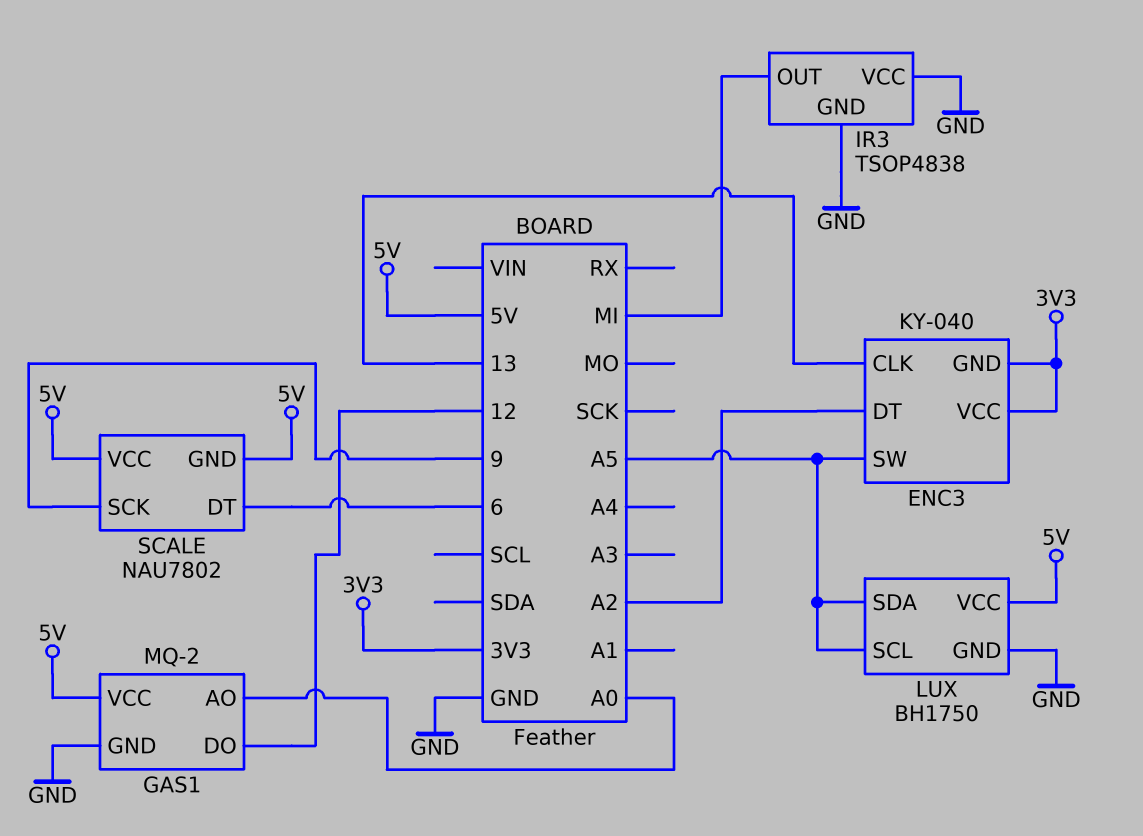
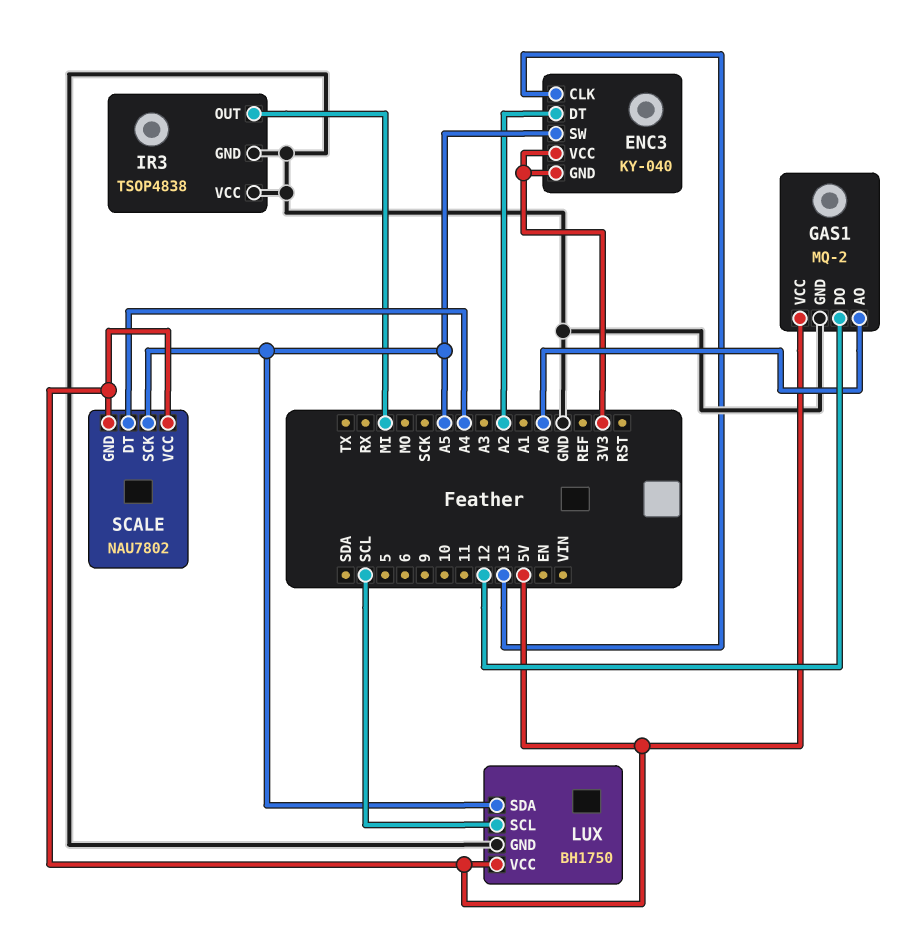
LUX pin SCL: A5 -> SCL
SCALE pin DT: 6 -> A4
SCALE pin SCK: 9 -> A5

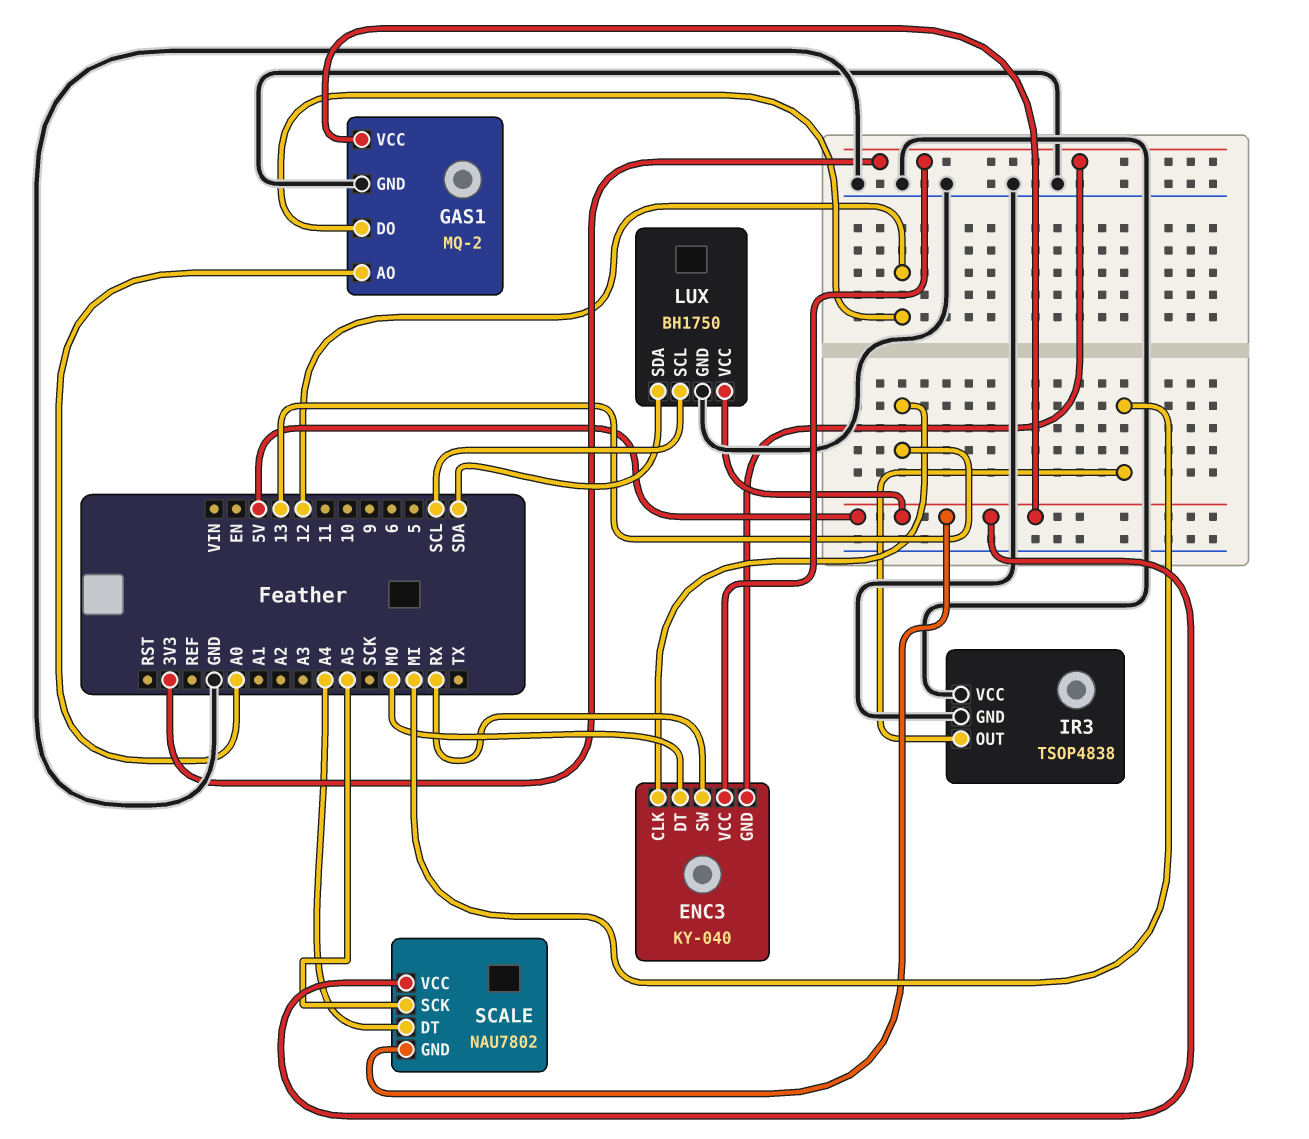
ENC3 pin DT: A2 -> MO
ENC3 pin SW: A5 -> RX
LUX pin SDA: A5 -> SDA

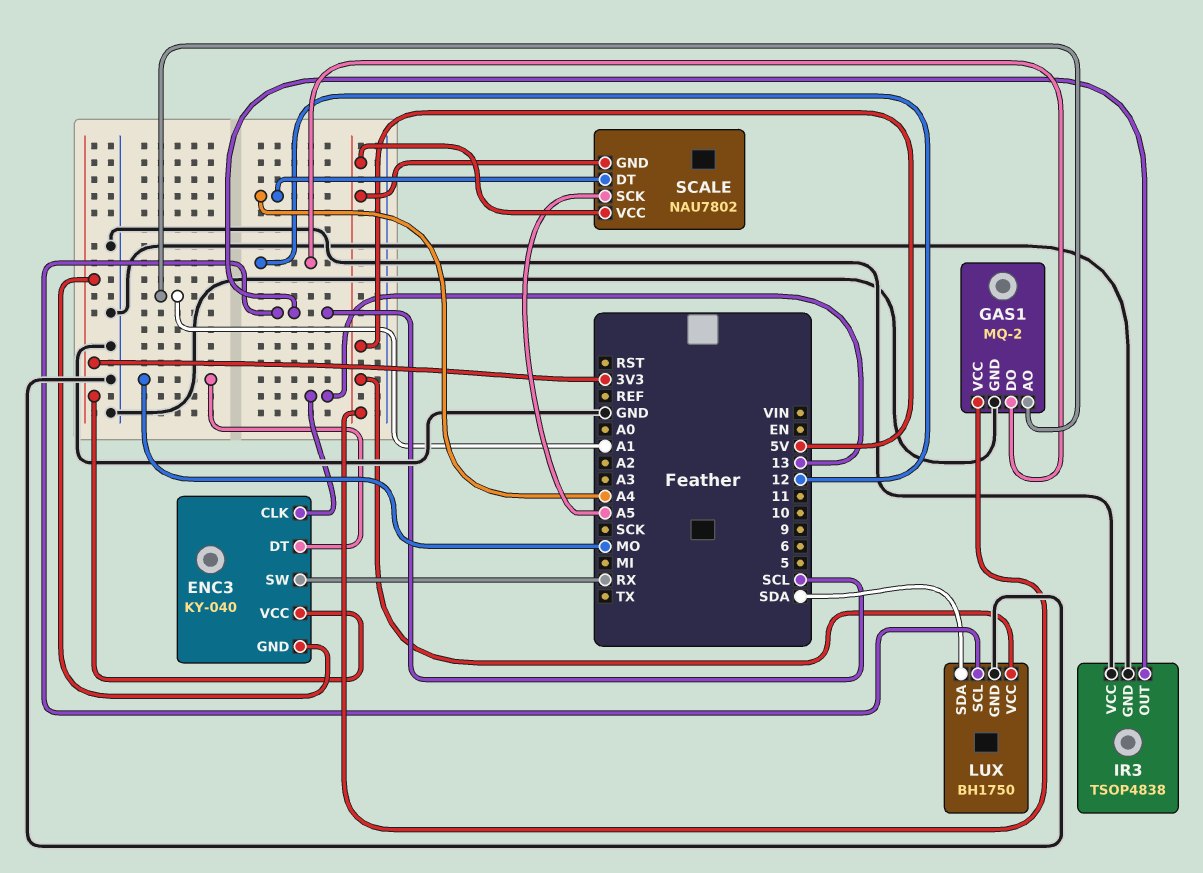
GAS1 pin AO: A0 -> A1
IR3 pin OUT: MI -> SCL

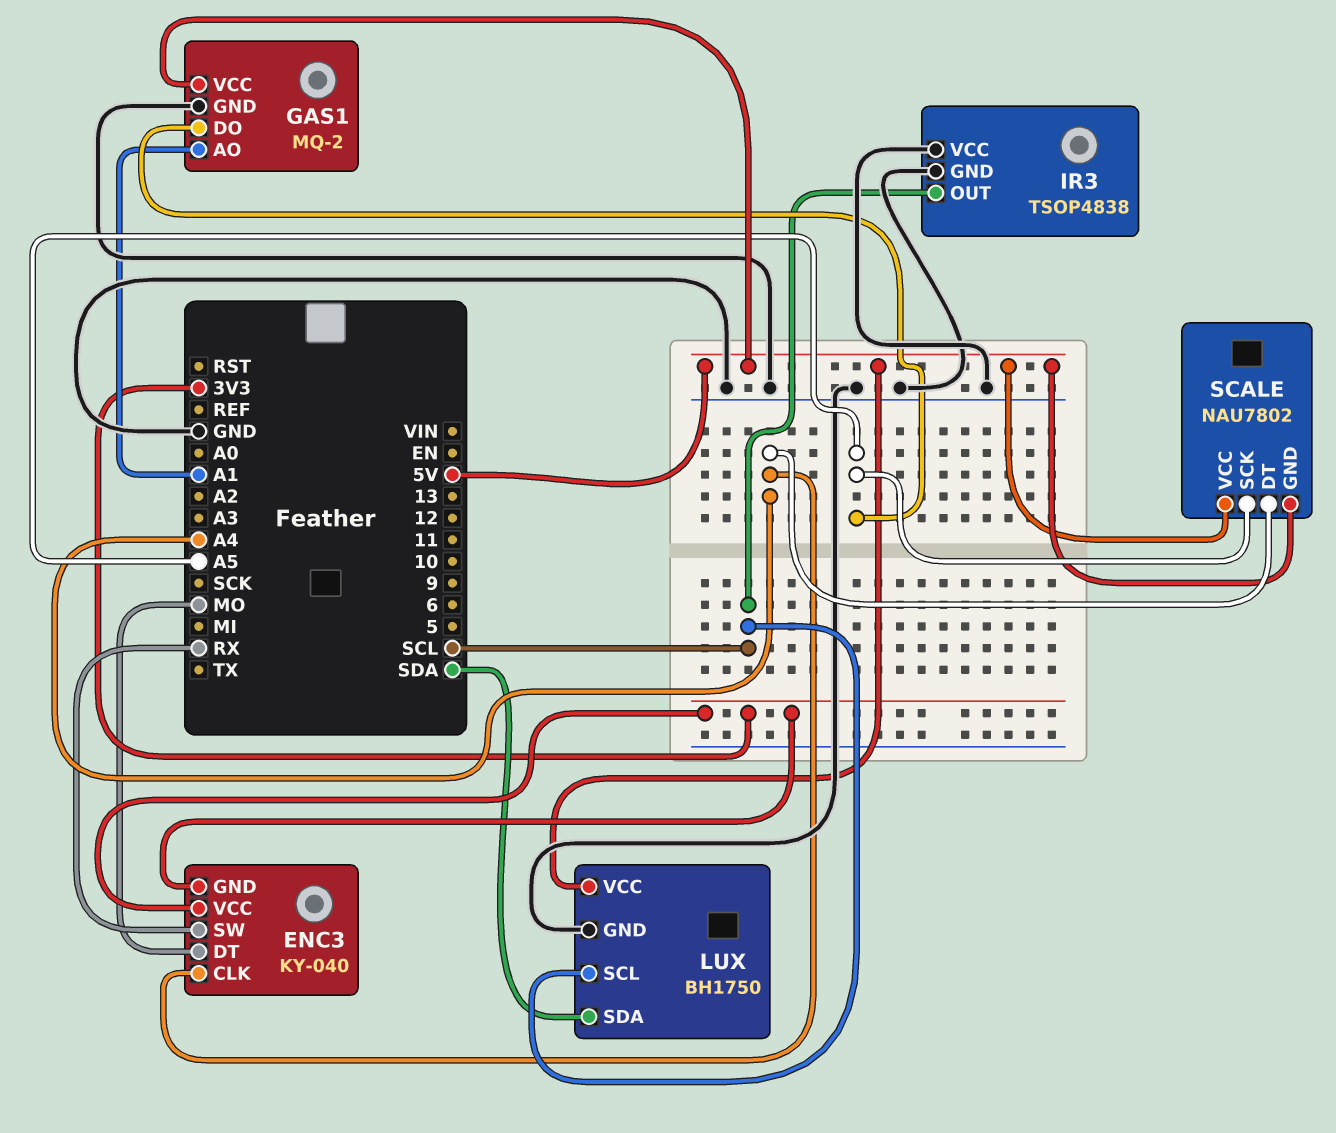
ENC3 pin CLK: 13 -> A4
GAS1 pin DO: 12 -> A5

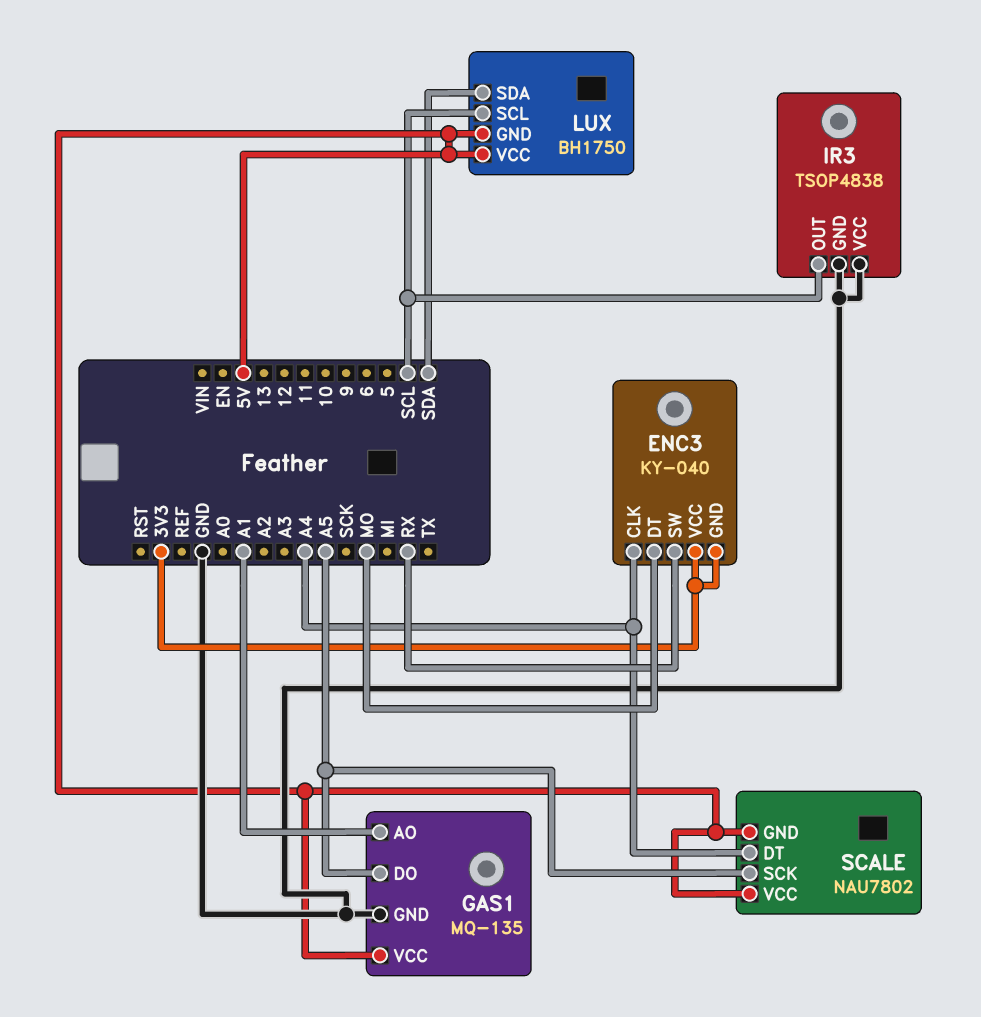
GAS1: MQ-2 -> MQ-135
LUX pin GND: GND -> 5V

